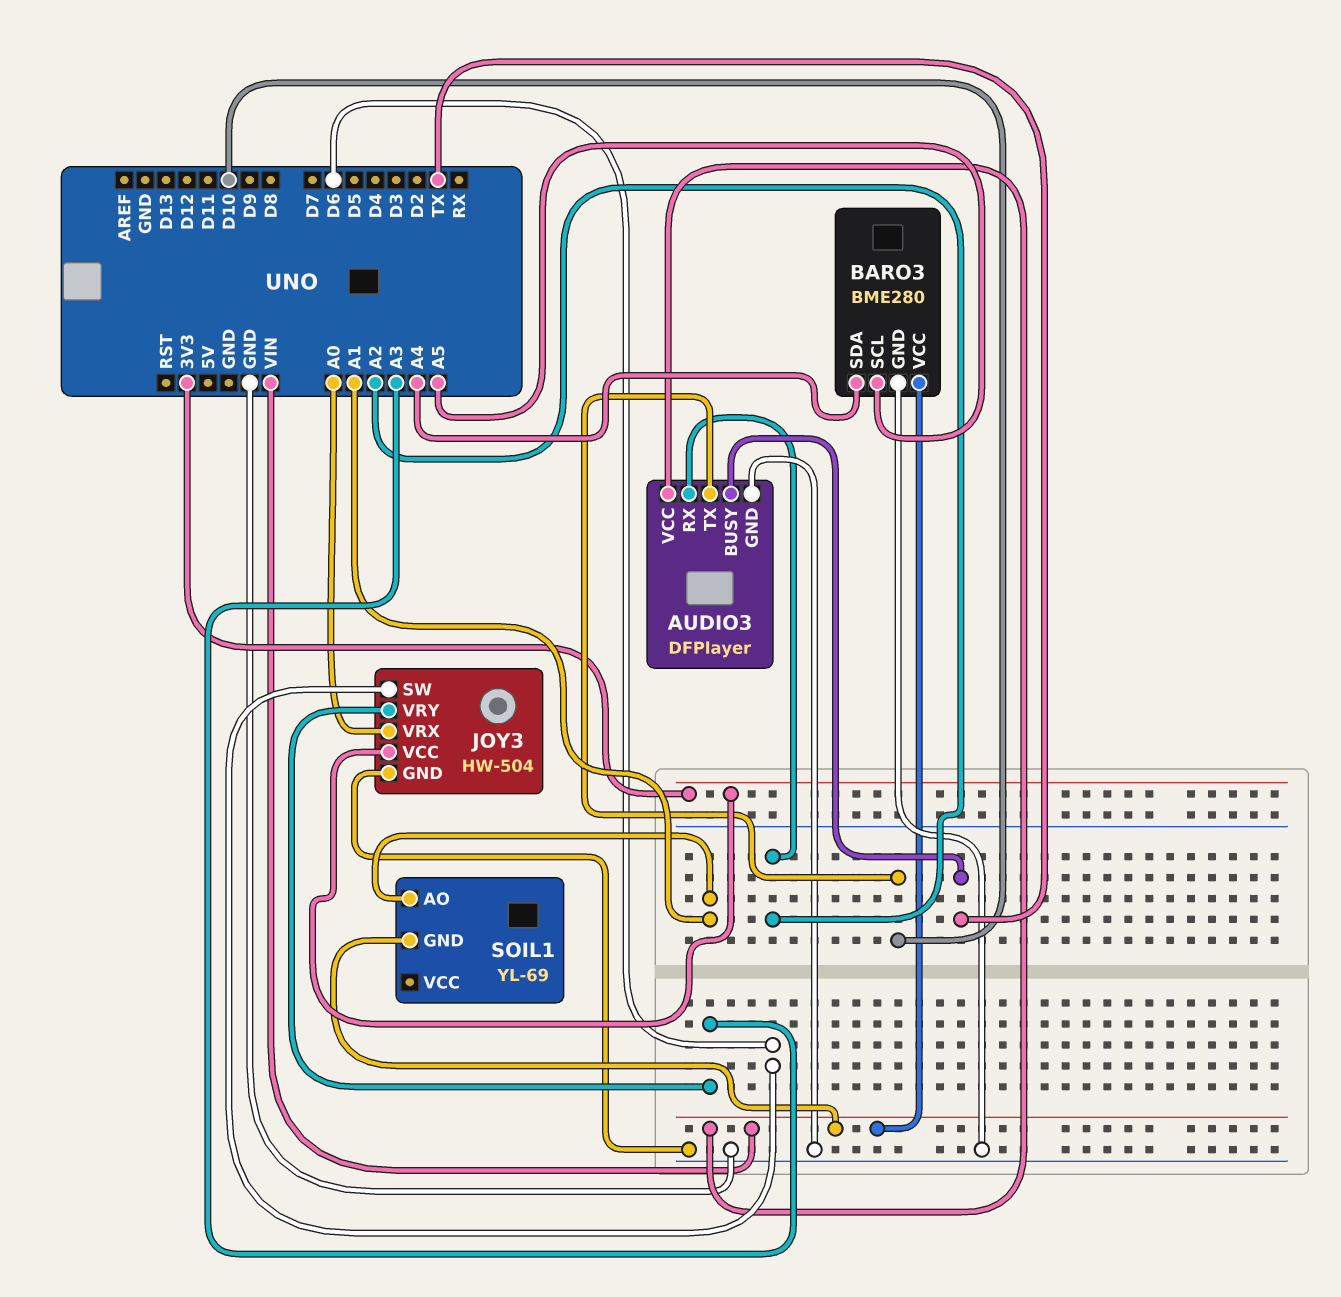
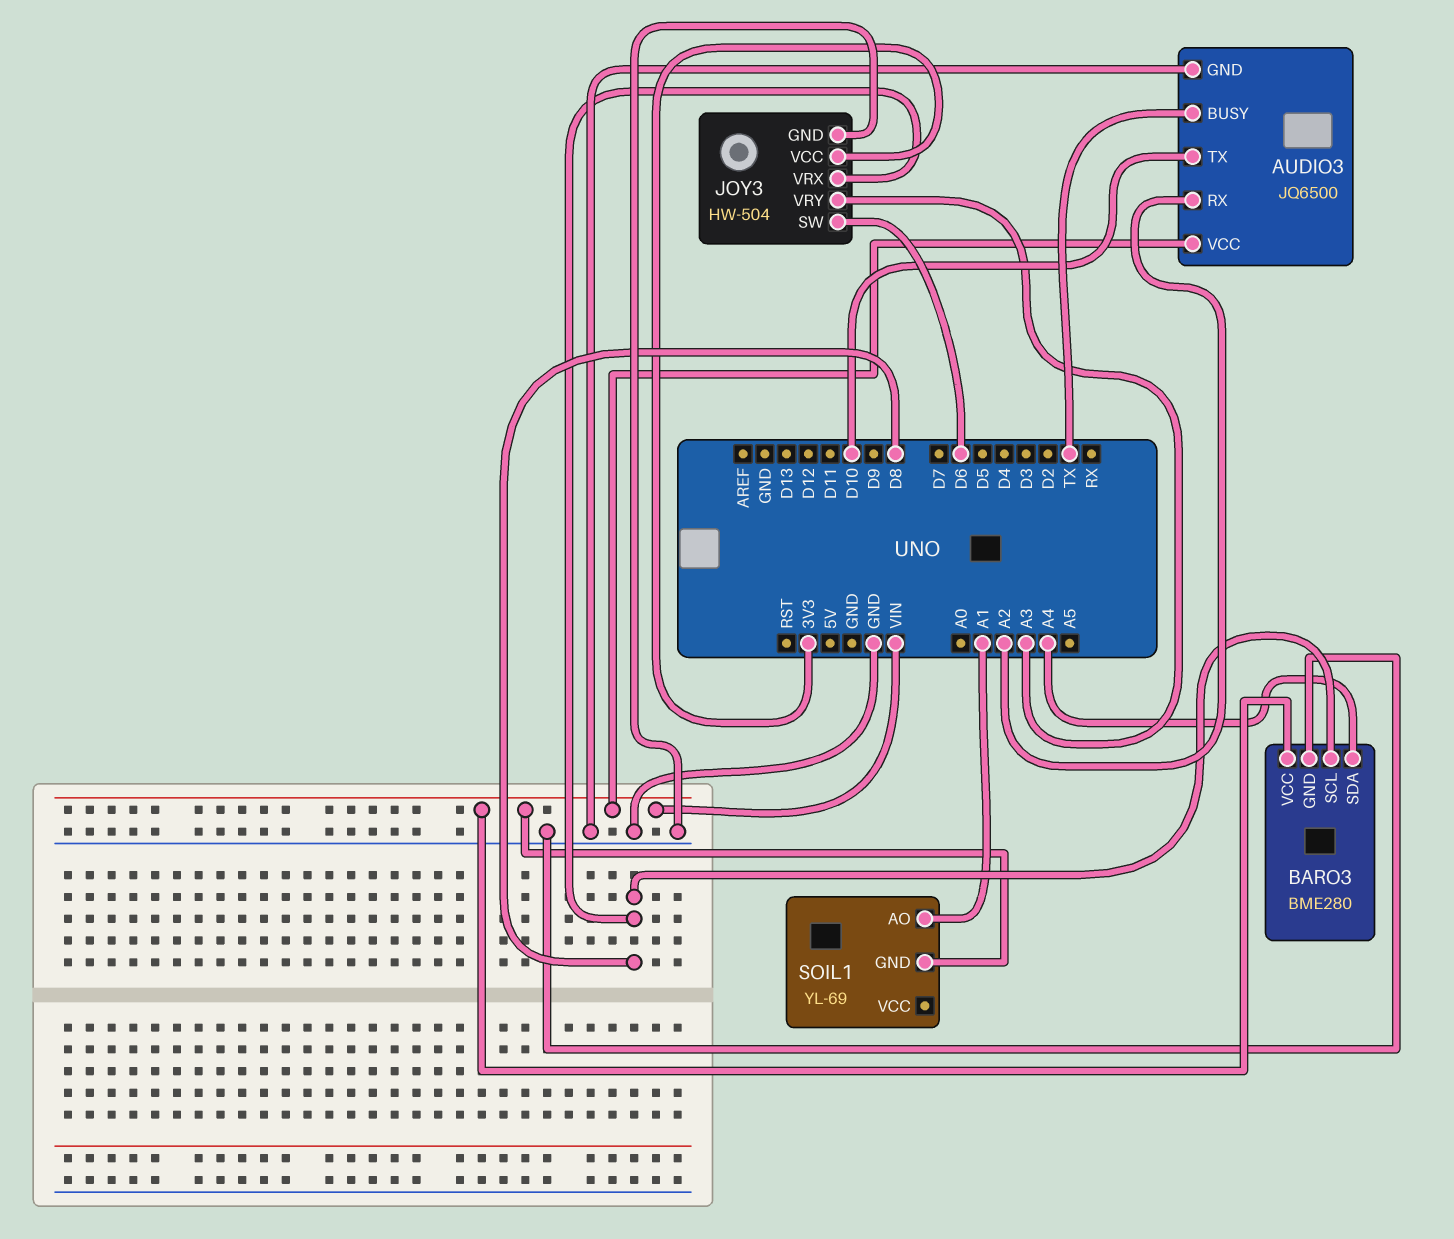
AUDIO3: DFPlayer -> JQ6500
BARO3 pin SCL: A5 -> D8
JOY3 pin VRX: A0 -> D8

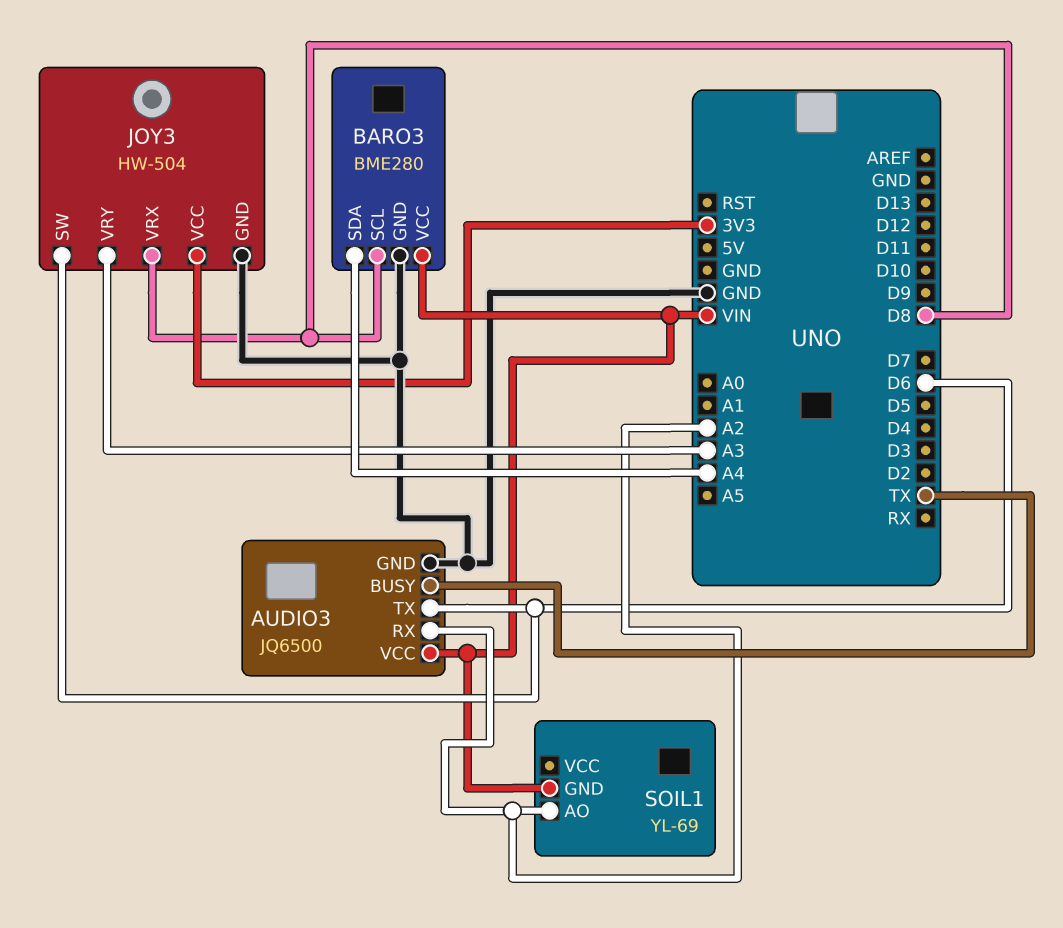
AUDIO3 pin TX: D10 -> D6
SOIL1 pin AO: A1 -> A2

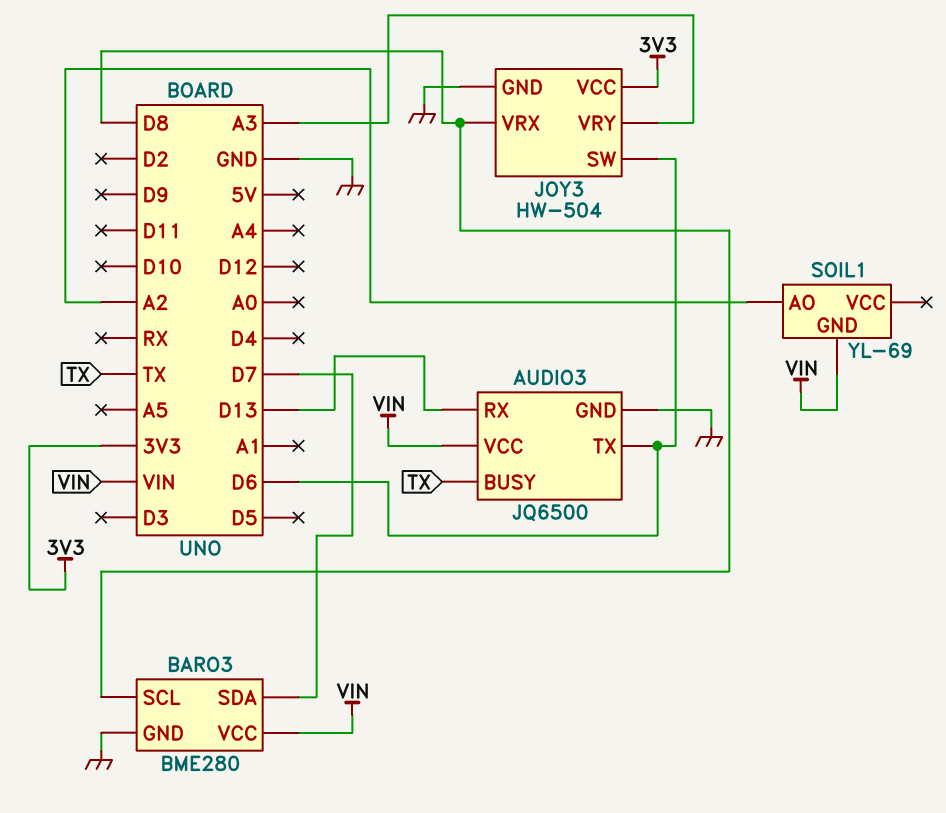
AUDIO3 pin RX: A2 -> D13
BARO3 pin SDA: A4 -> D7

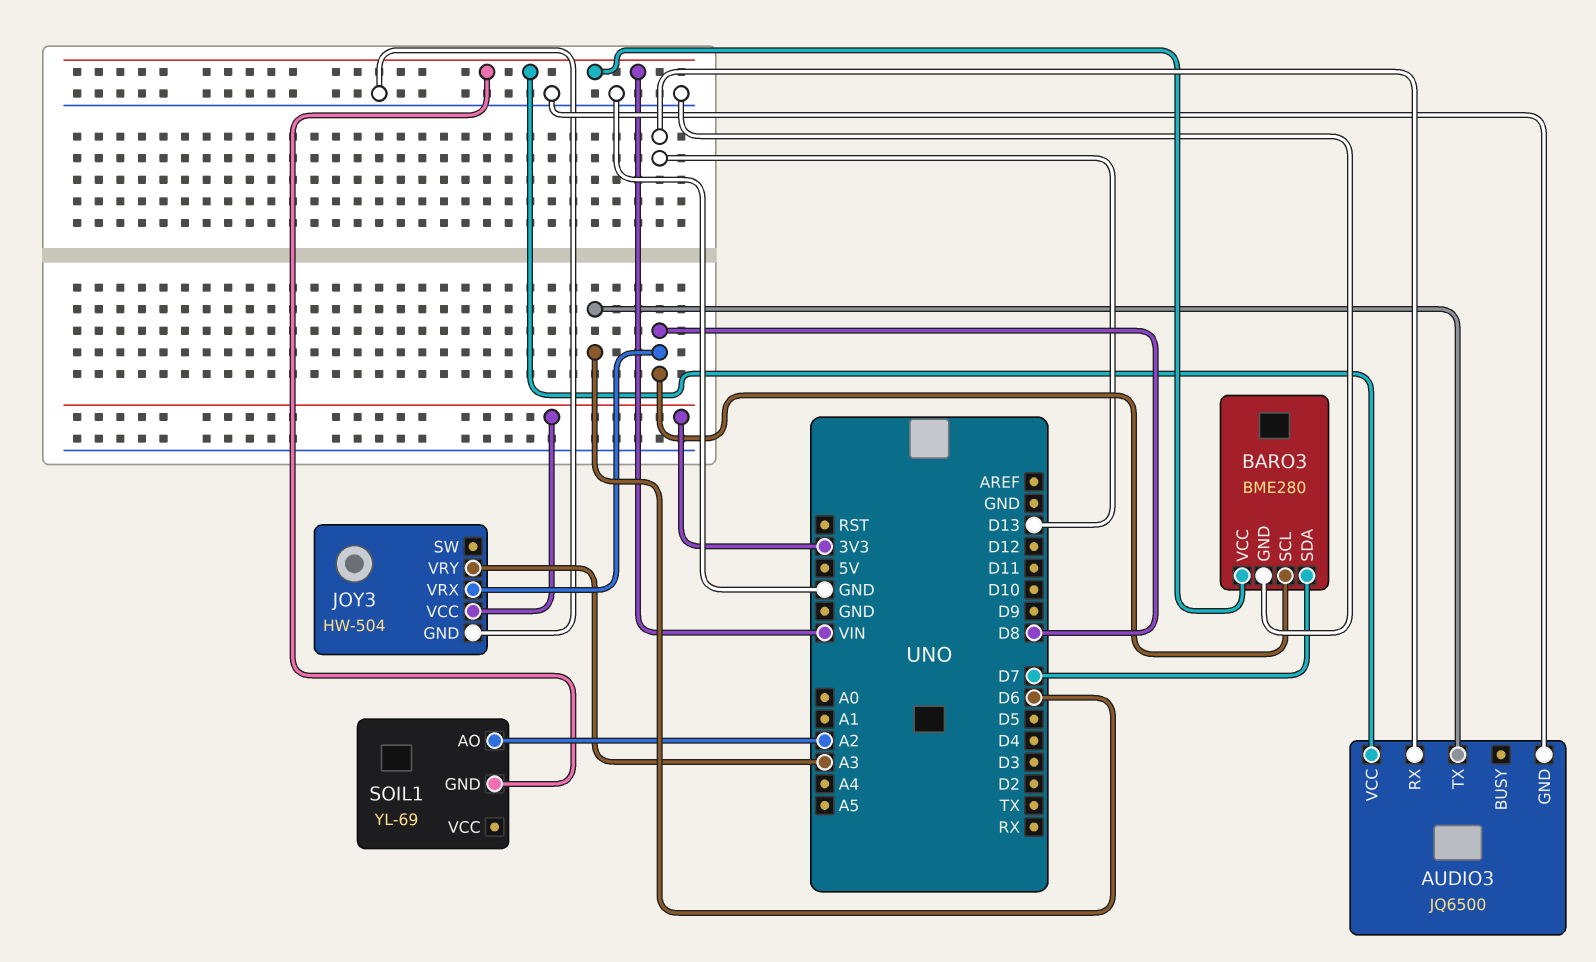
AUDIO3 pin BUSY: TX -> none
JOY3 pin SW: D6 -> none

